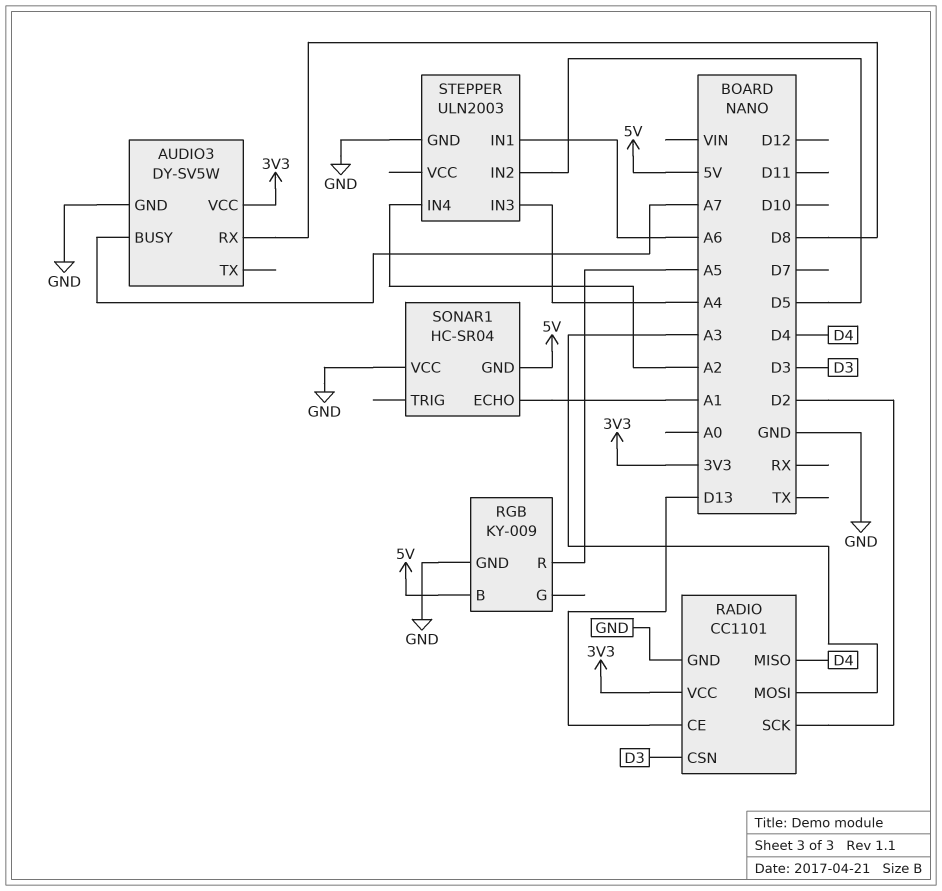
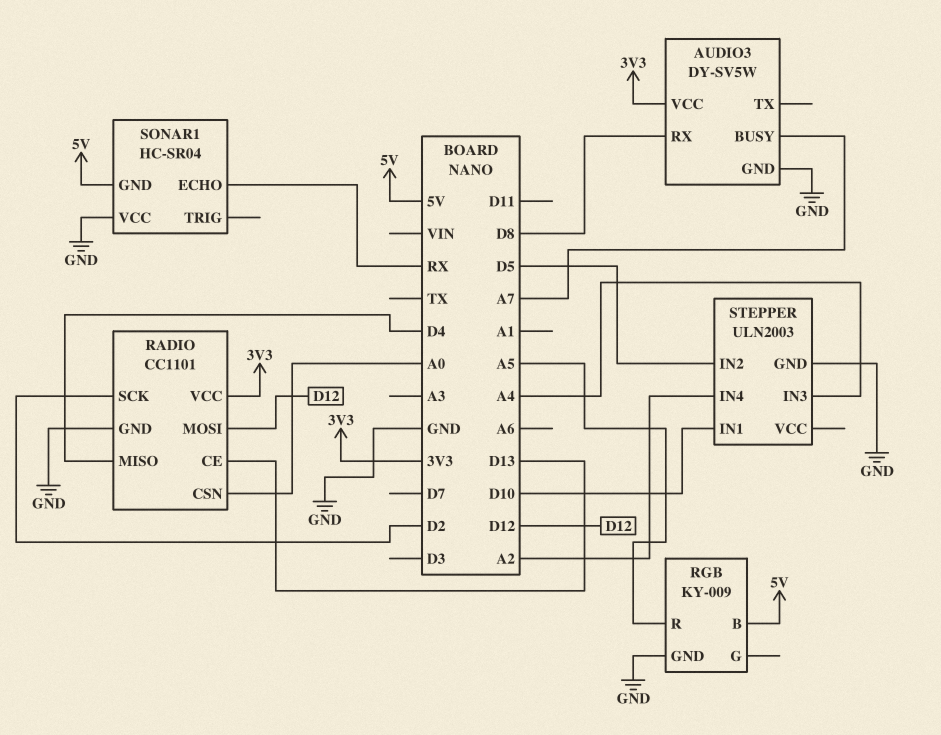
RADIO pin CSN: D3 -> A0
RADIO pin MOSI: A3 -> D12
SONAR1 pin ECHO: A1 -> RX
STEPPER pin IN1: A6 -> D10

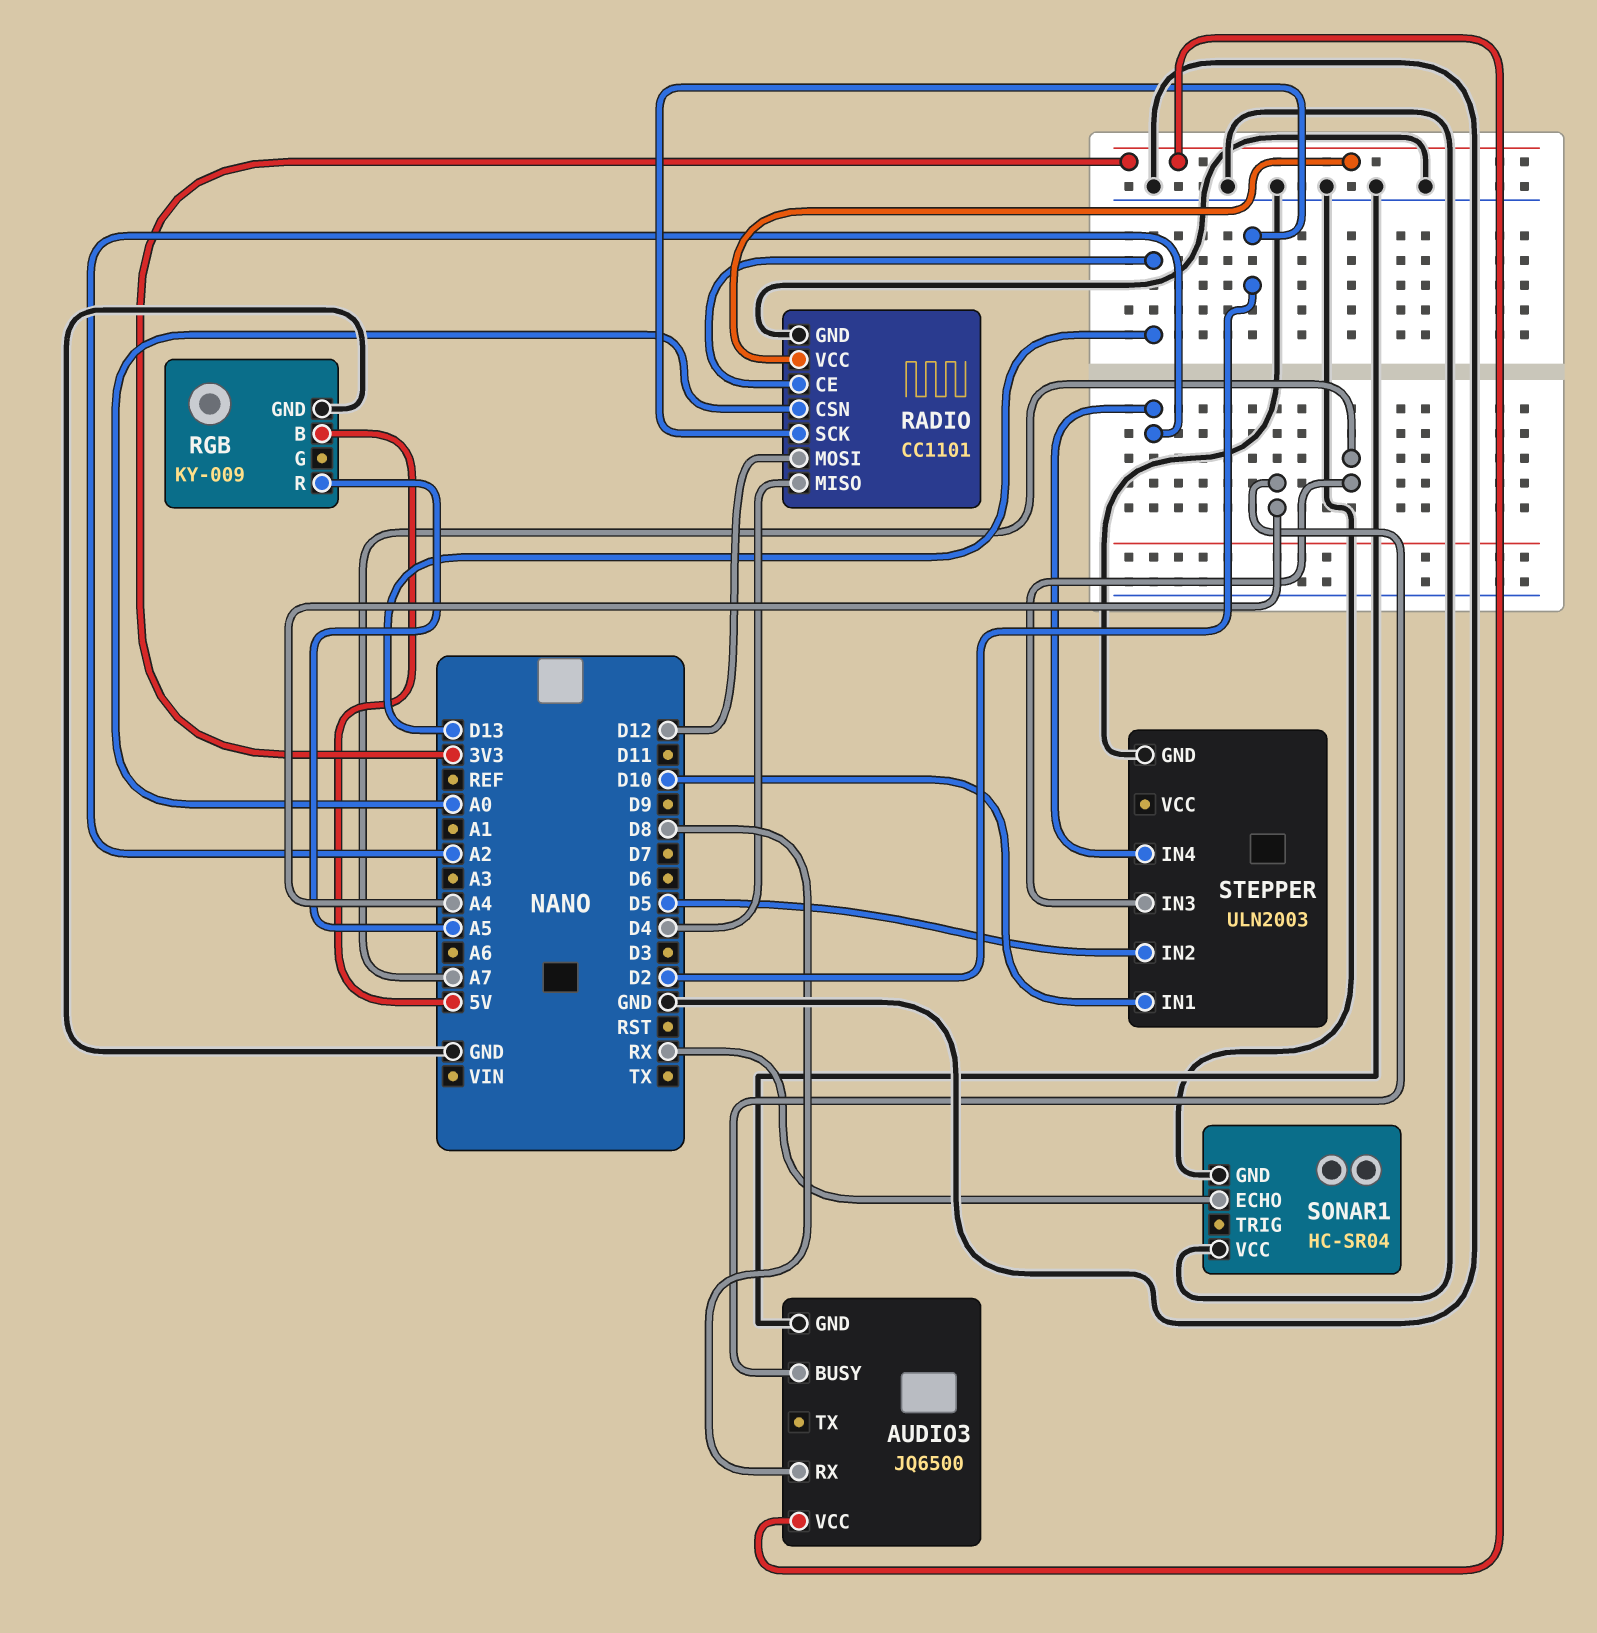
AUDIO3: DY-SV5W -> JQ6500
AUDIO3 pin BUSY: A7 -> A4
SONAR1 pin GND: 5V -> GND
STEPPER pin IN3: A4 -> A7

